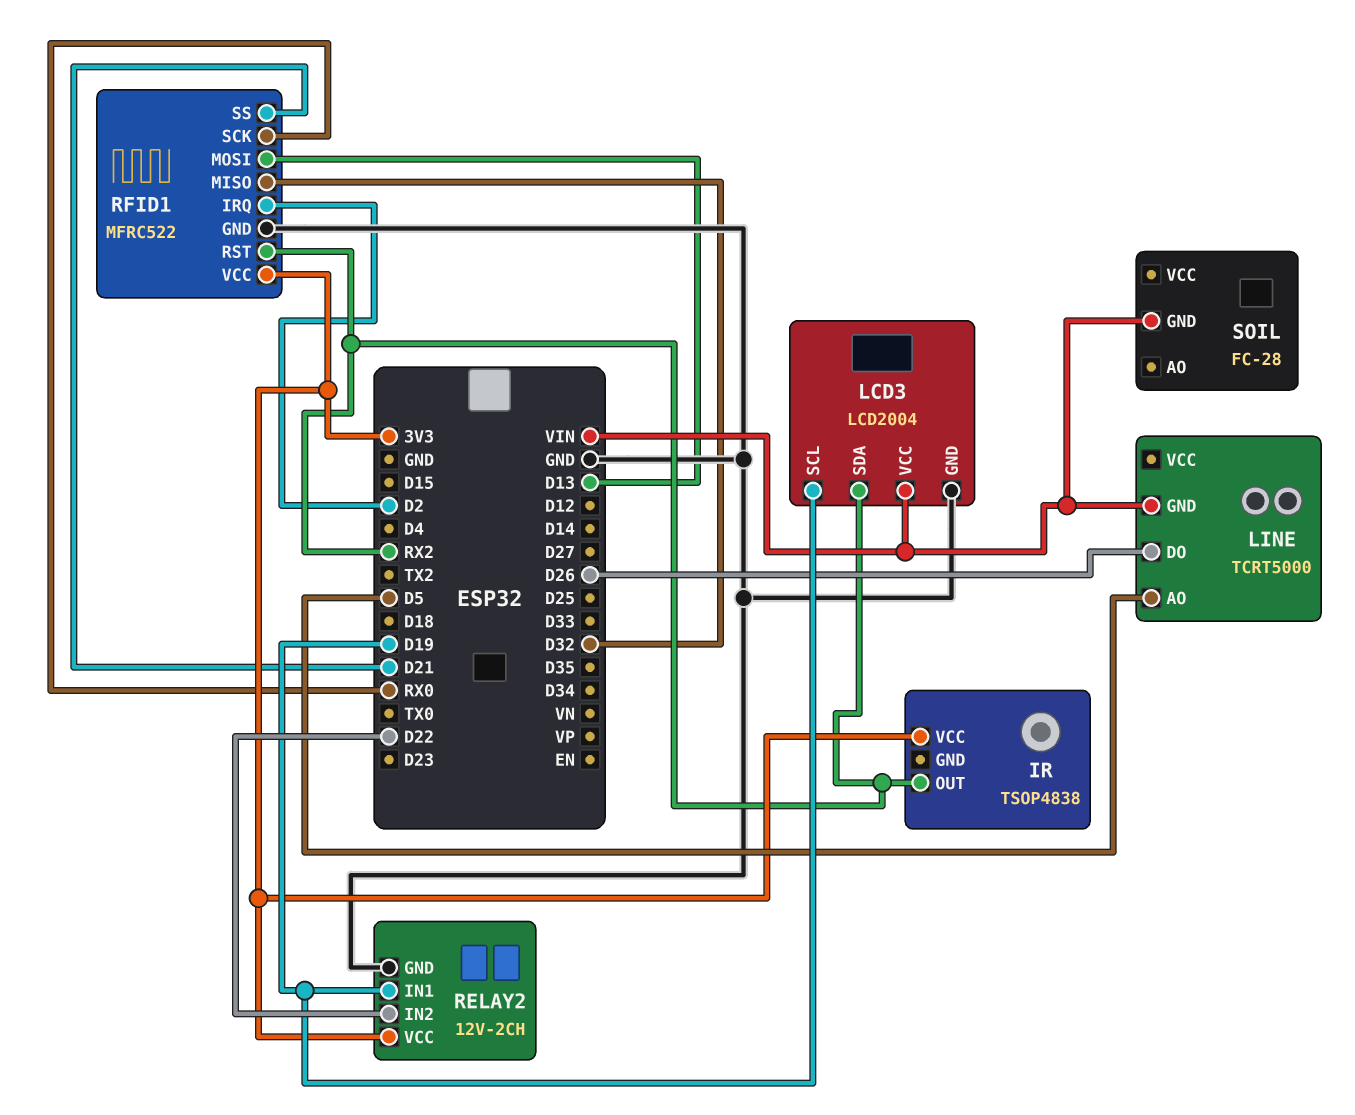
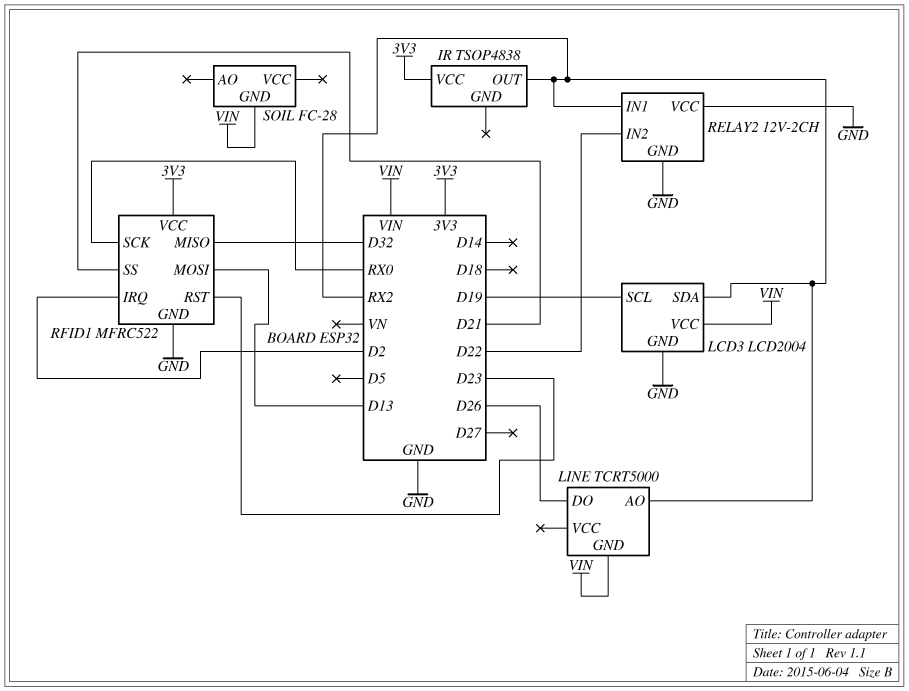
LINE pin AO: D5 -> RX2
RELAY2 pin IN1: D19 -> RX2
RELAY2 pin VCC: 3V3 -> GND
RFID1 pin RST: RX2 -> D23

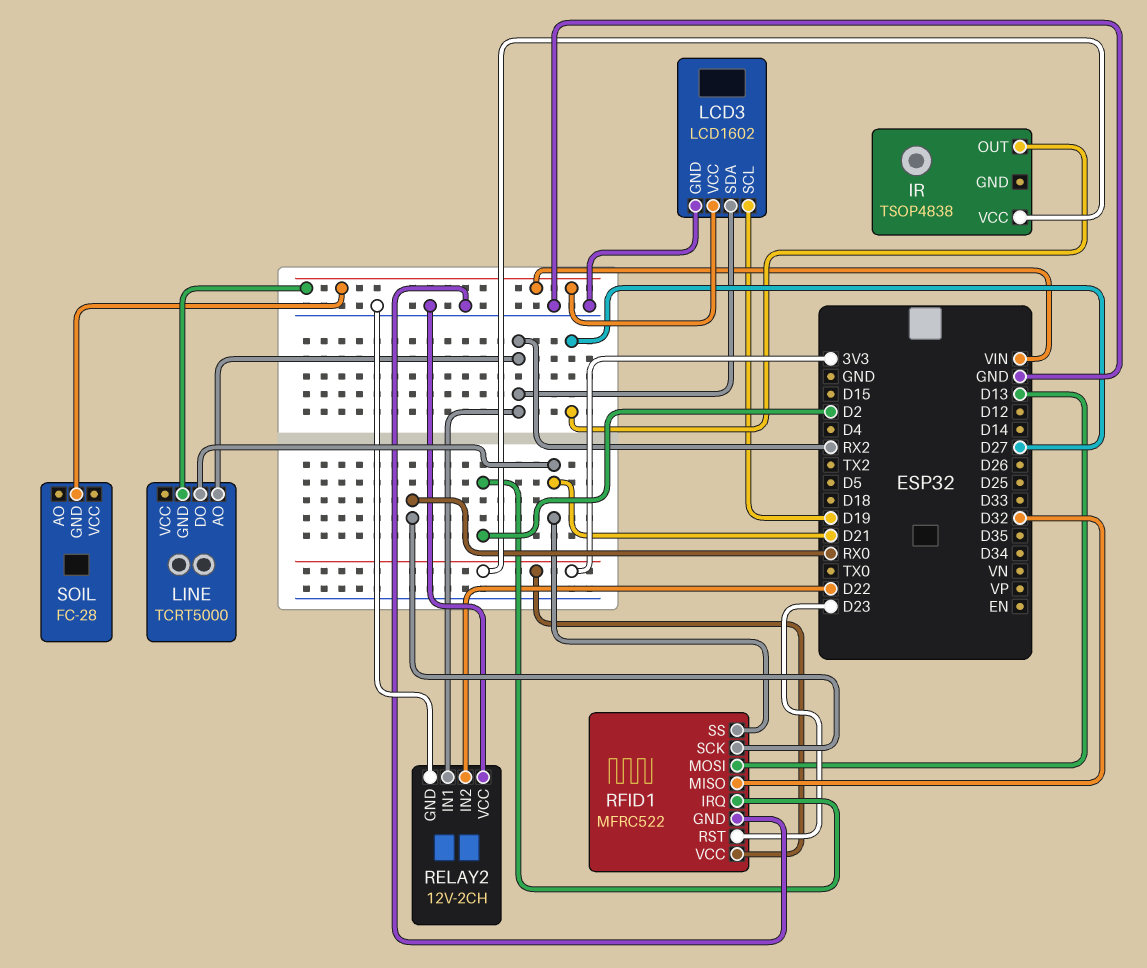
IR pin OUT: RX2 -> D27
LCD3: LCD2004 -> LCD1602
LINE pin DO: D26 -> D21

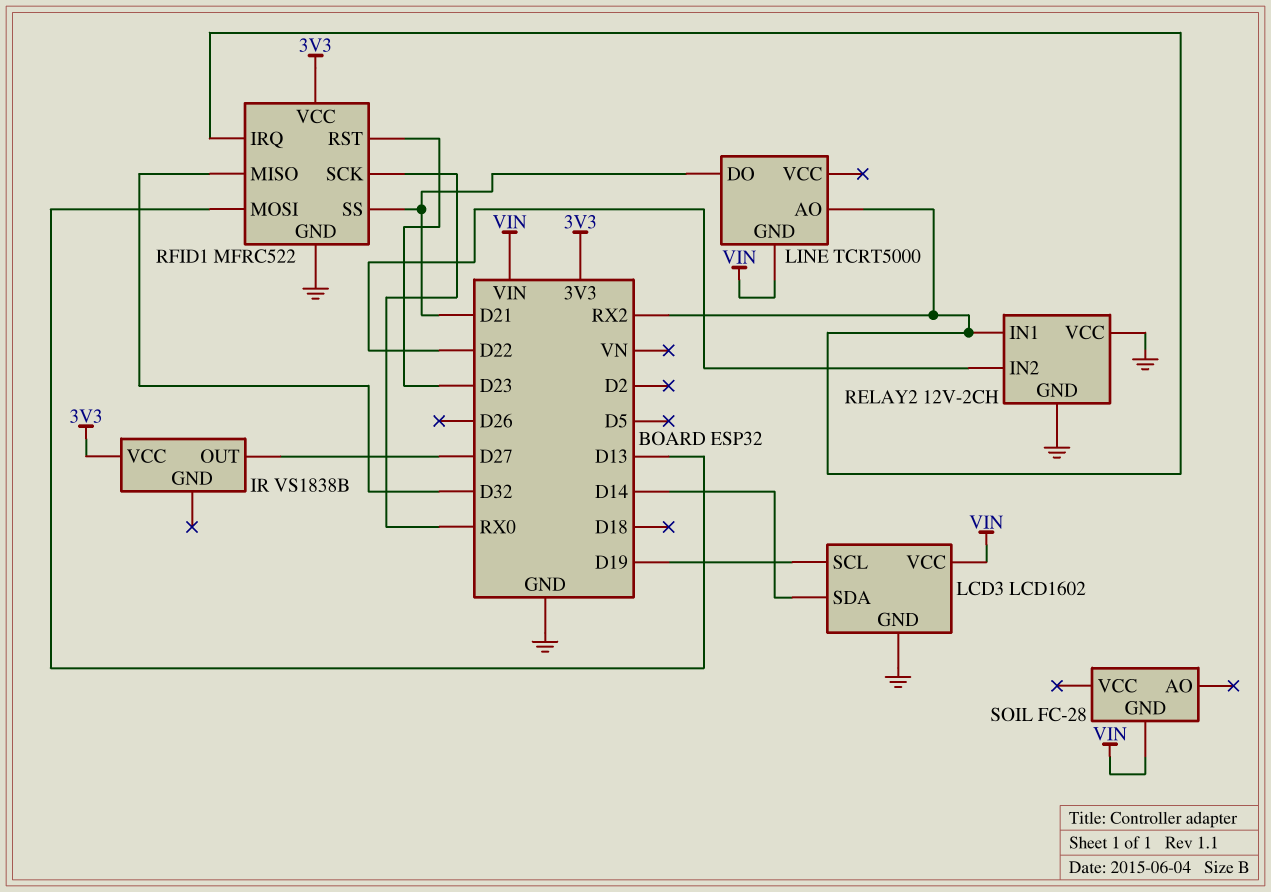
IR: TSOP4838 -> VS1838B
LCD3 pin SDA: RX2 -> D14
RFID1 pin IRQ: D2 -> RX2

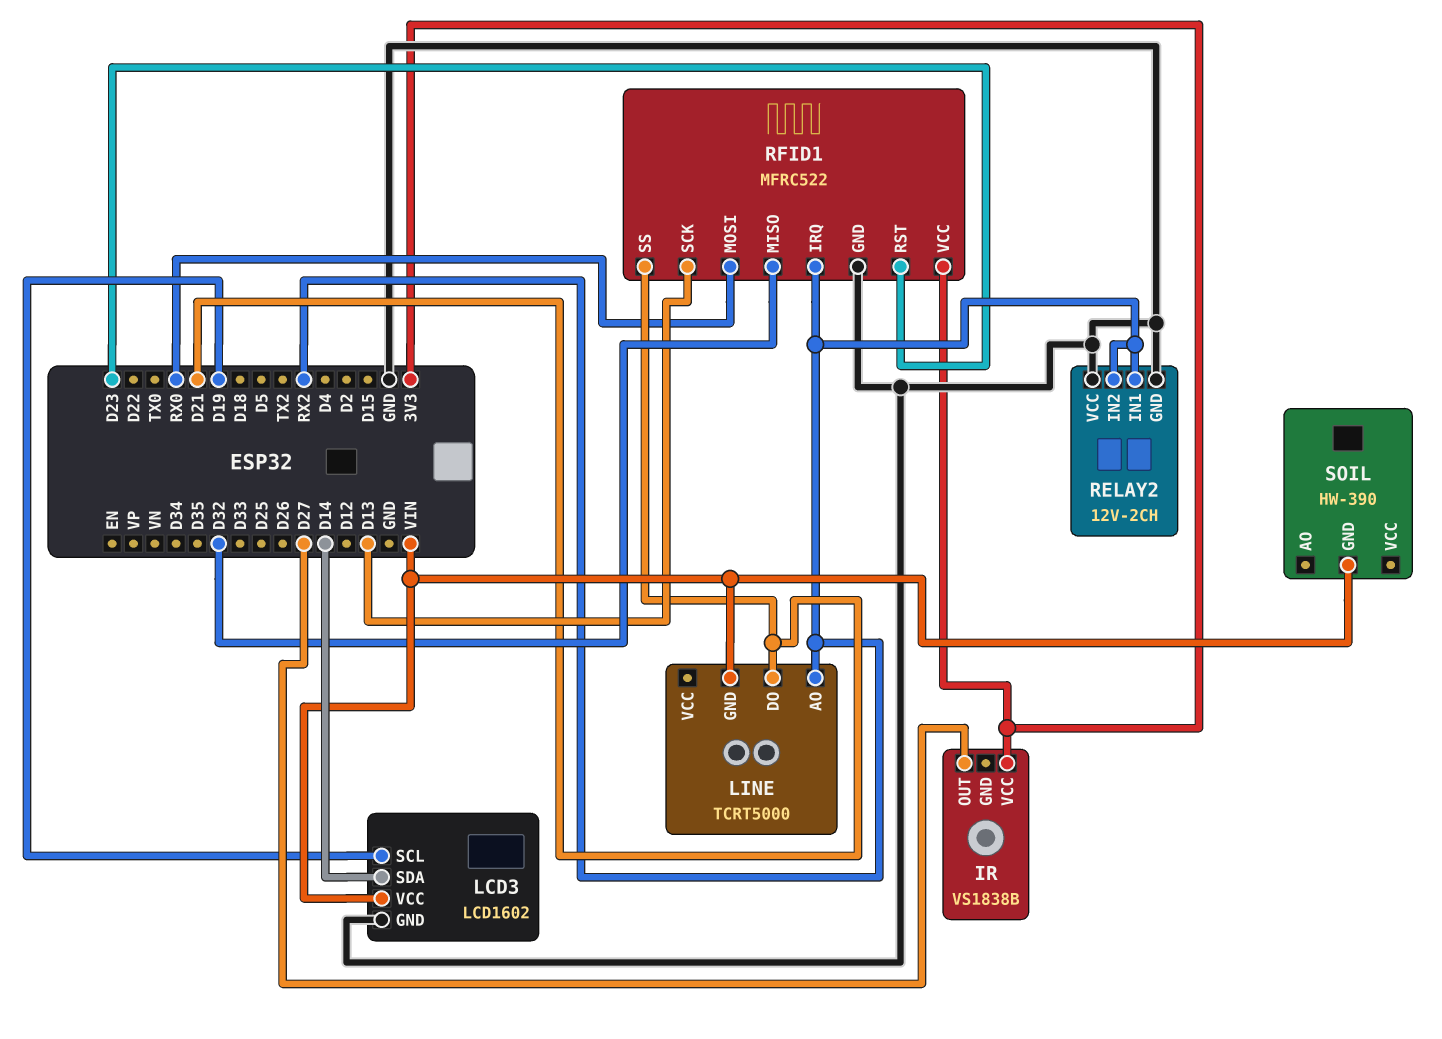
RELAY2 pin IN2: D22 -> RX2
RFID1 pin MOSI: D13 -> RX0
RFID1 pin SCK: RX0 -> D13
SOIL: FC-28 -> HW-390

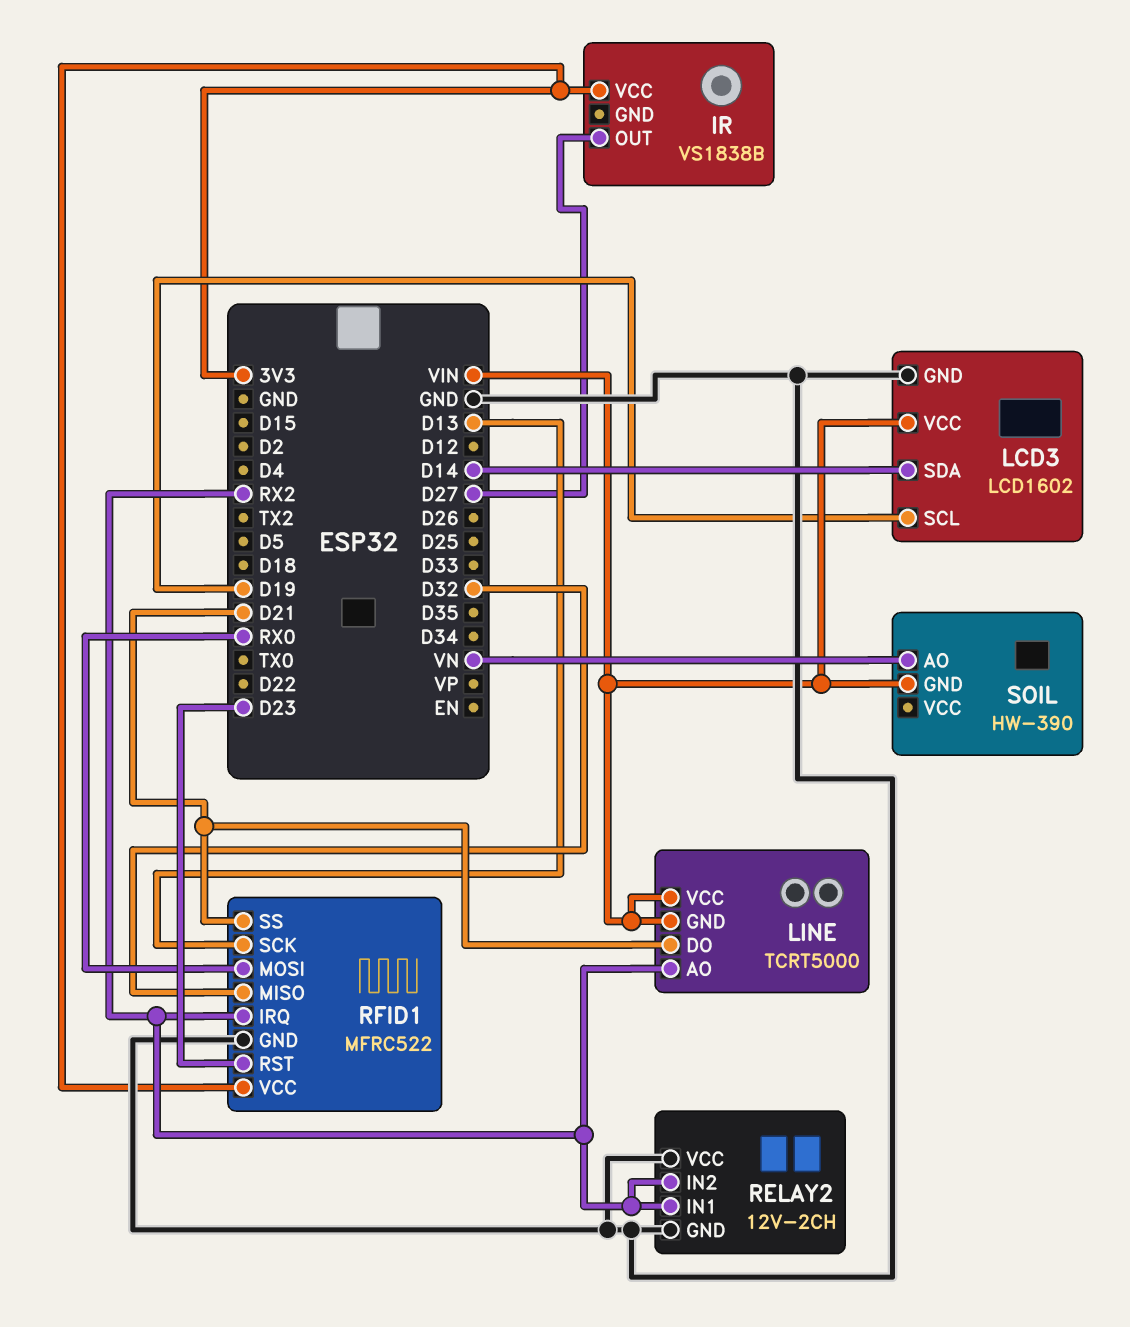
LINE pin VCC: none -> VIN
SOIL pin AO: none -> VN

